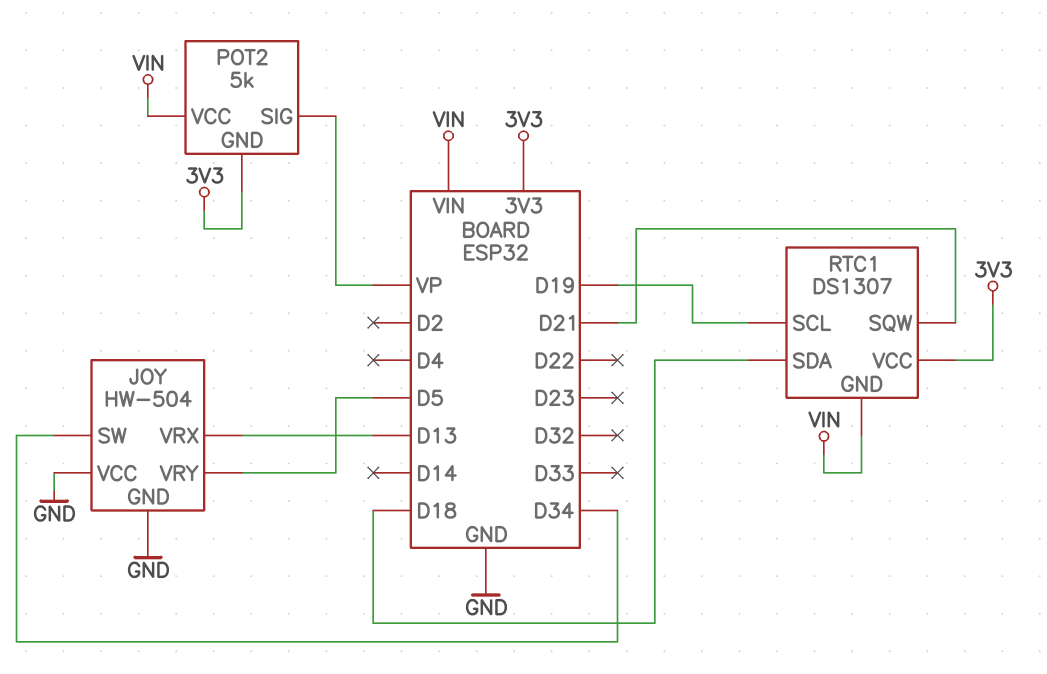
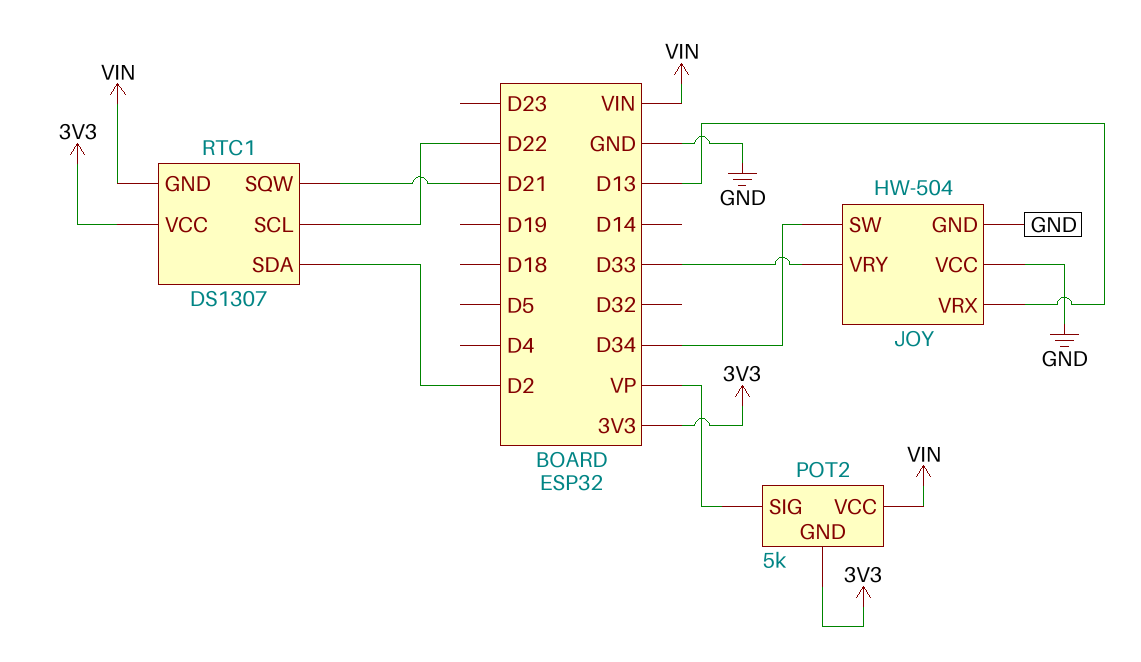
JOY pin VRY: D5 -> D33
RTC1 pin SCL: D19 -> D22
RTC1 pin SDA: D18 -> D2

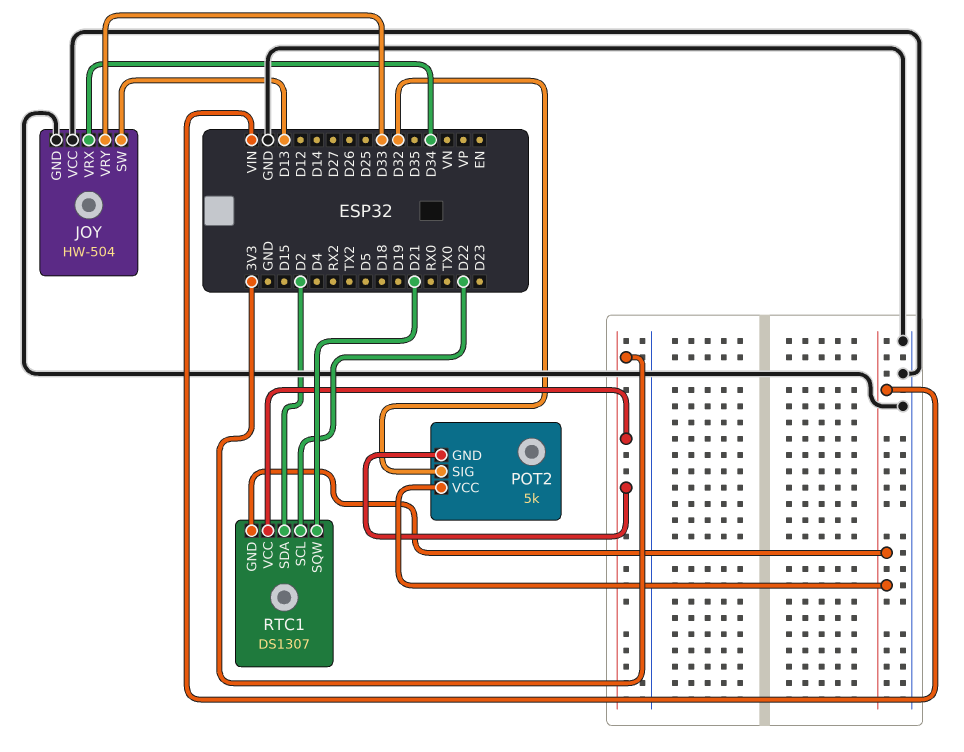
JOY pin SW: D34 -> D13
JOY pin VRX: D13 -> D34
POT2 pin SIG: VP -> D32

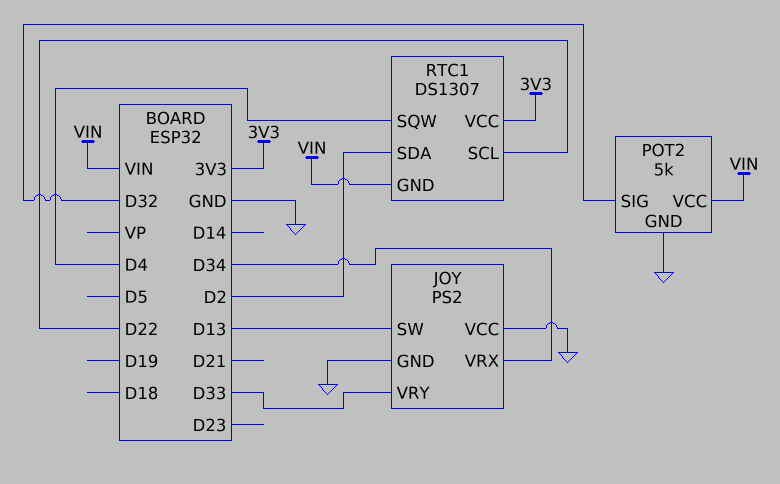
JOY: HW-504 -> PS2
POT2 pin GND: 3V3 -> GND
RTC1 pin SQW: D21 -> D4

